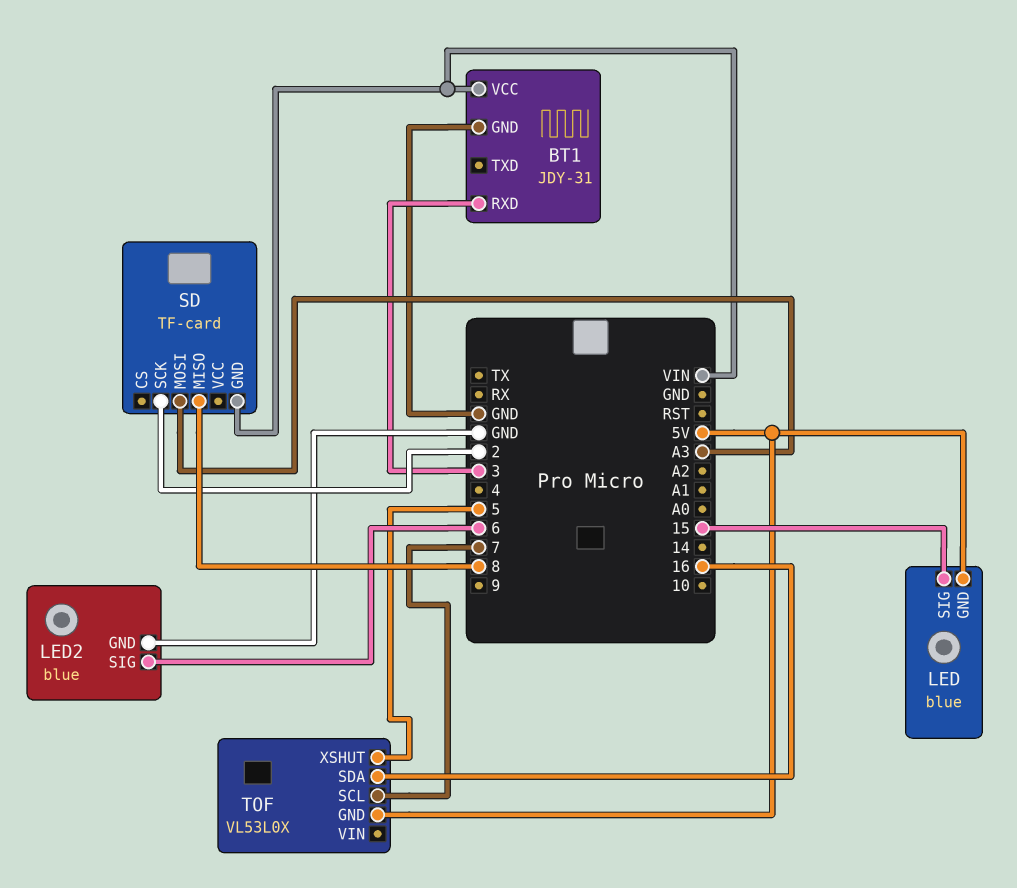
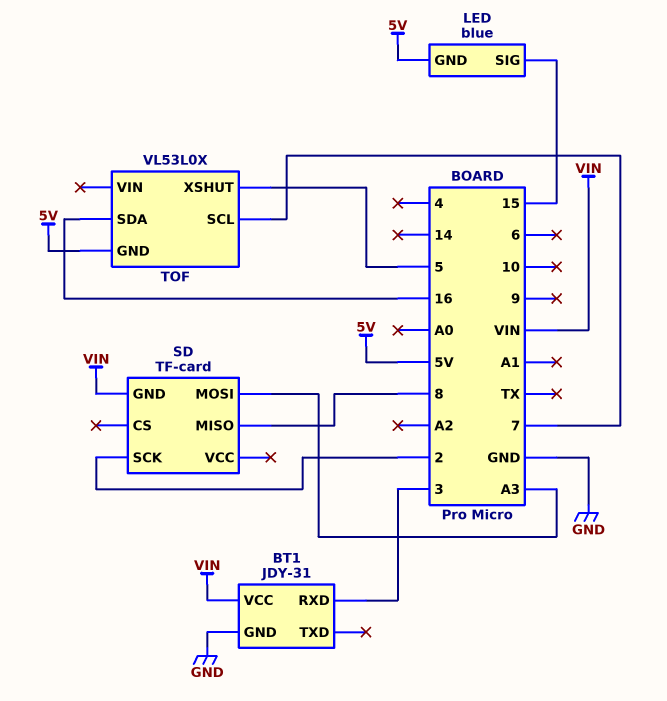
LED2: blue -> none
LED2 pin GND: GND -> none
LED2 pin SIG: 6 -> none

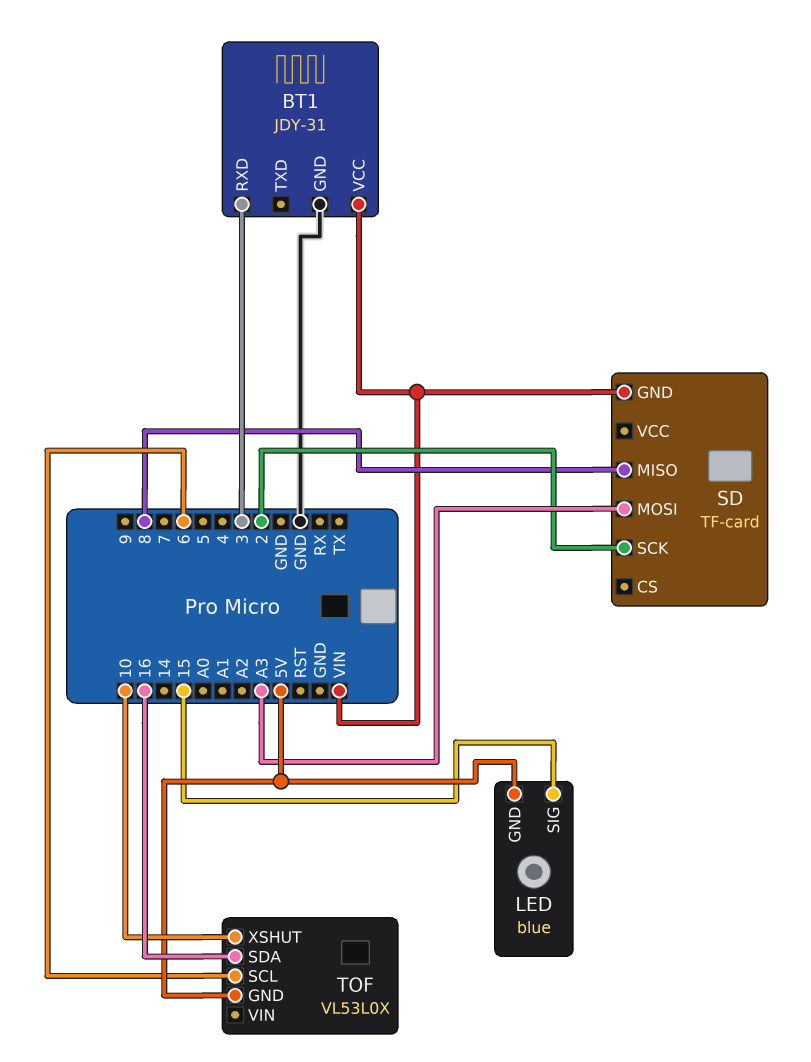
TOF pin SCL: 7 -> 6
TOF pin XSHUT: 5 -> 10

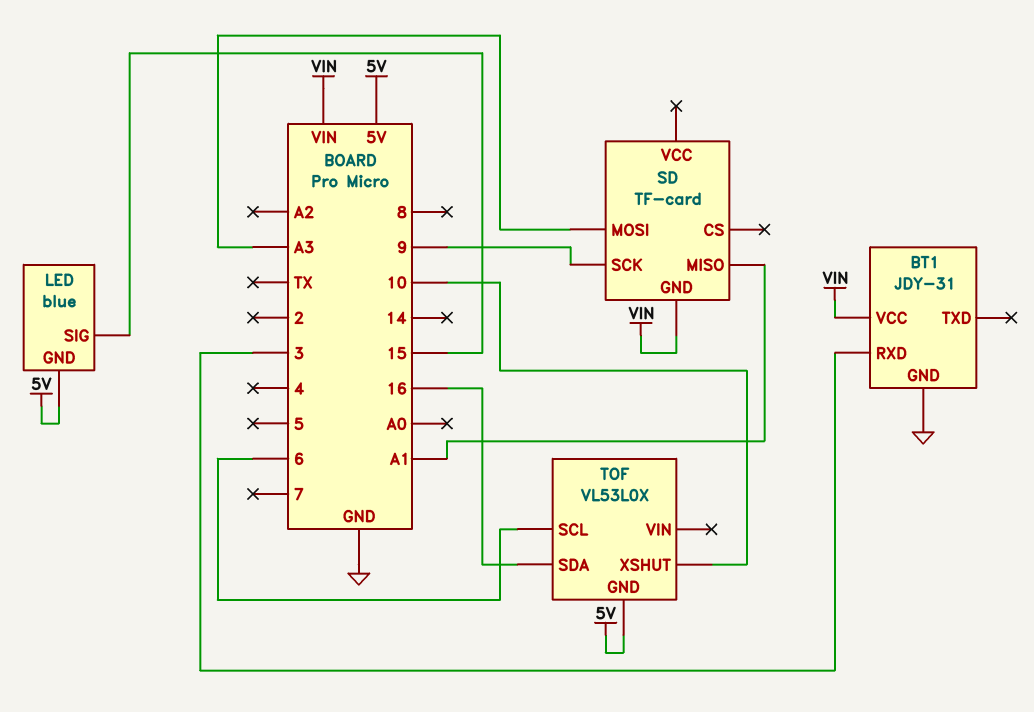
SD pin MISO: 8 -> A1
SD pin SCK: 2 -> 9

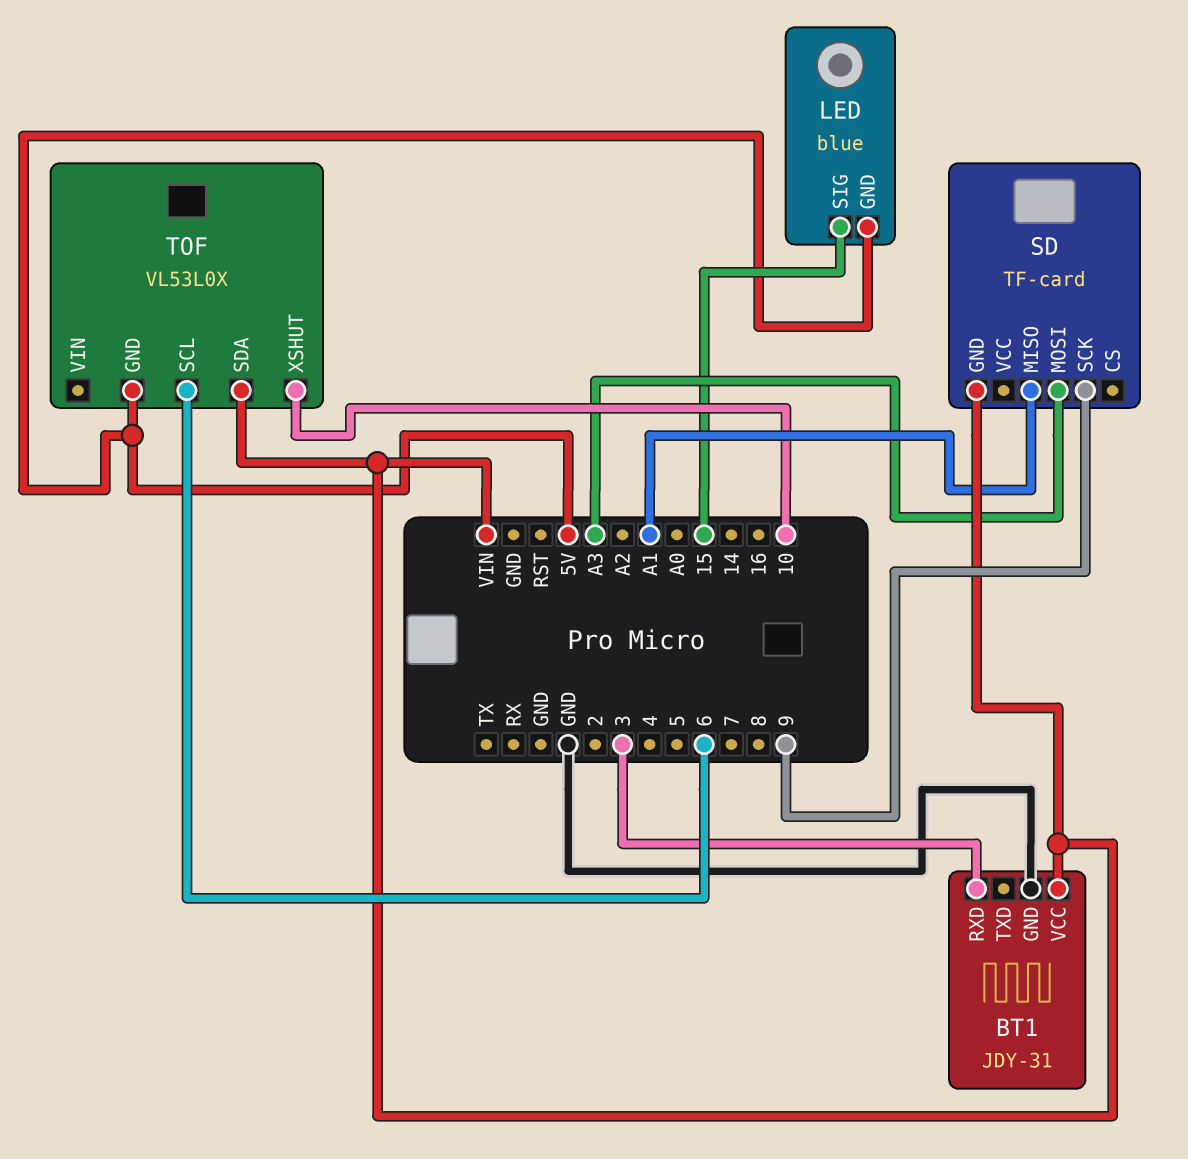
TOF pin SDA: 16 -> VIN

